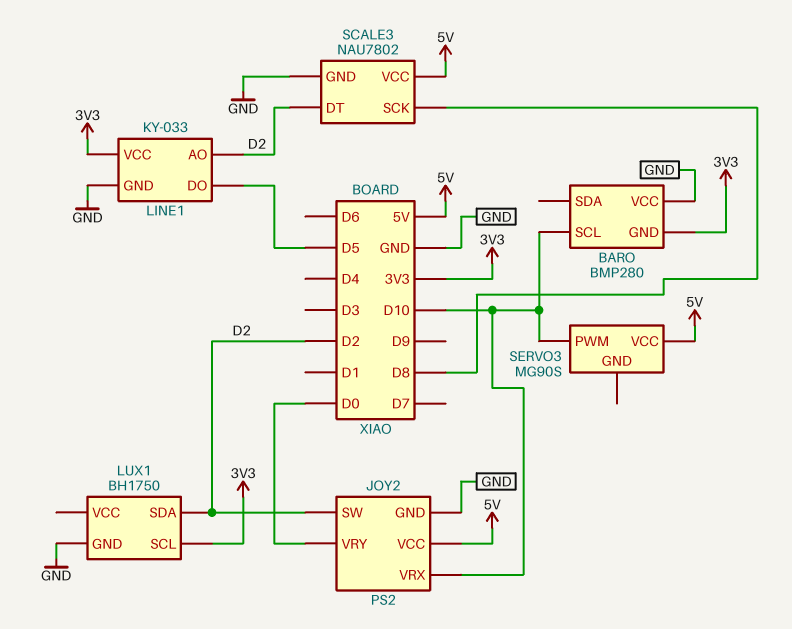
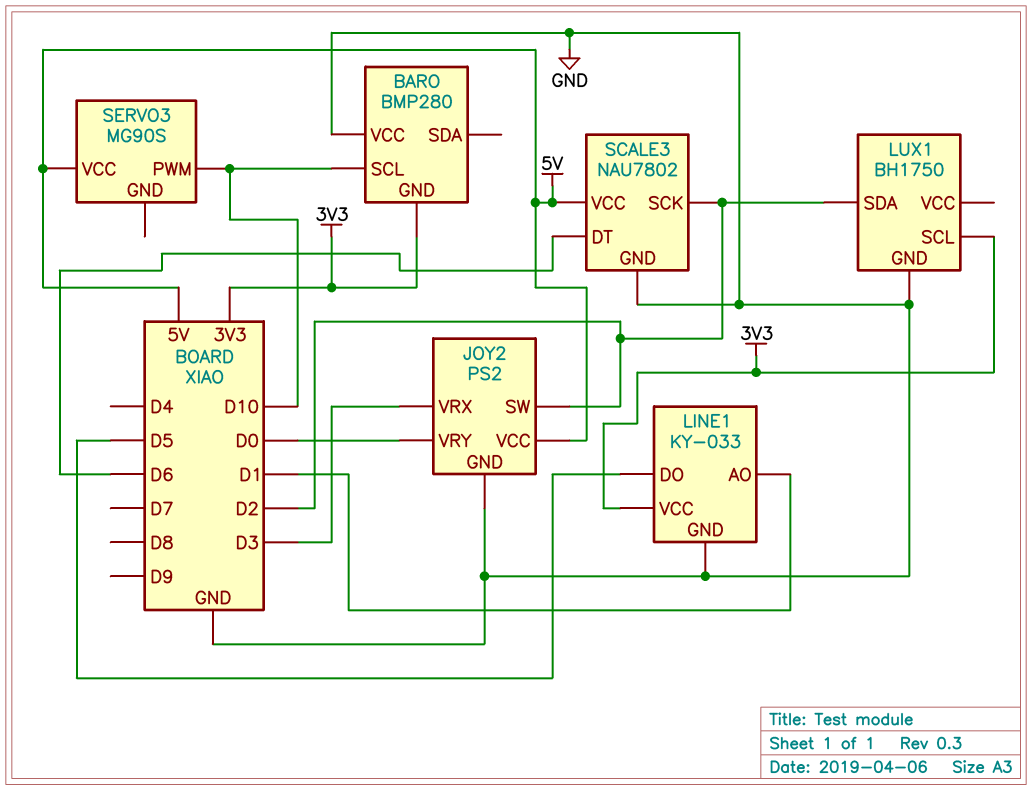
JOY2 pin VRX: D10 -> D3
LINE1 pin AO: D2 -> D1
SCALE3 pin DT: D2 -> D6
SCALE3 pin SCK: D8 -> D2

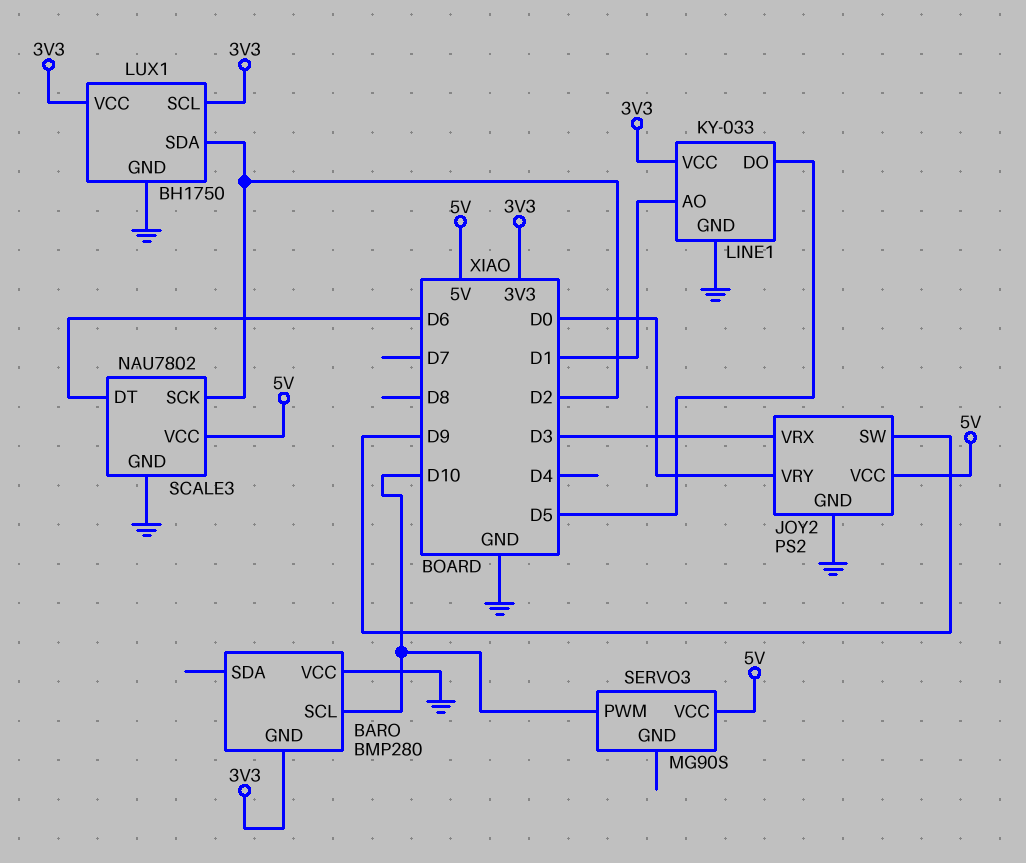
JOY2 pin SW: D2 -> D9
LUX1 pin VCC: none -> 3V3

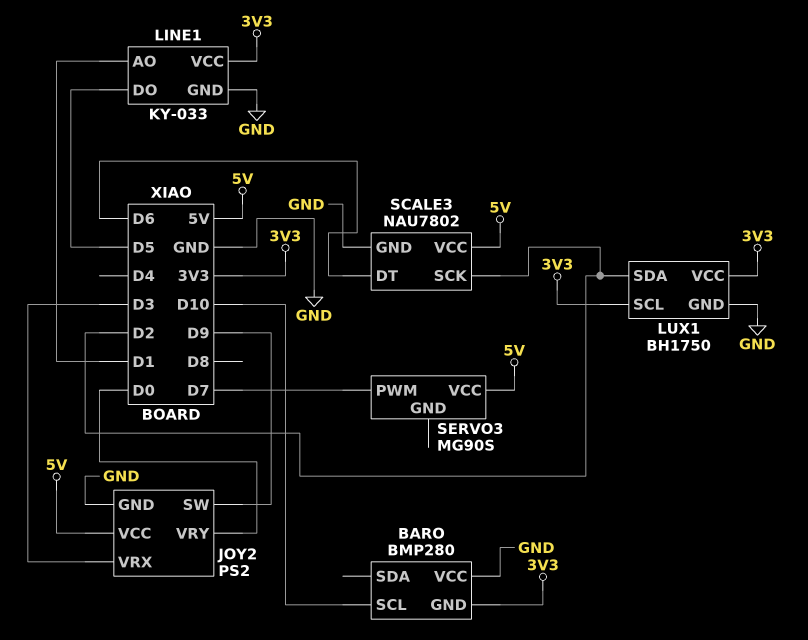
SERVO3 pin PWM: D10 -> D7

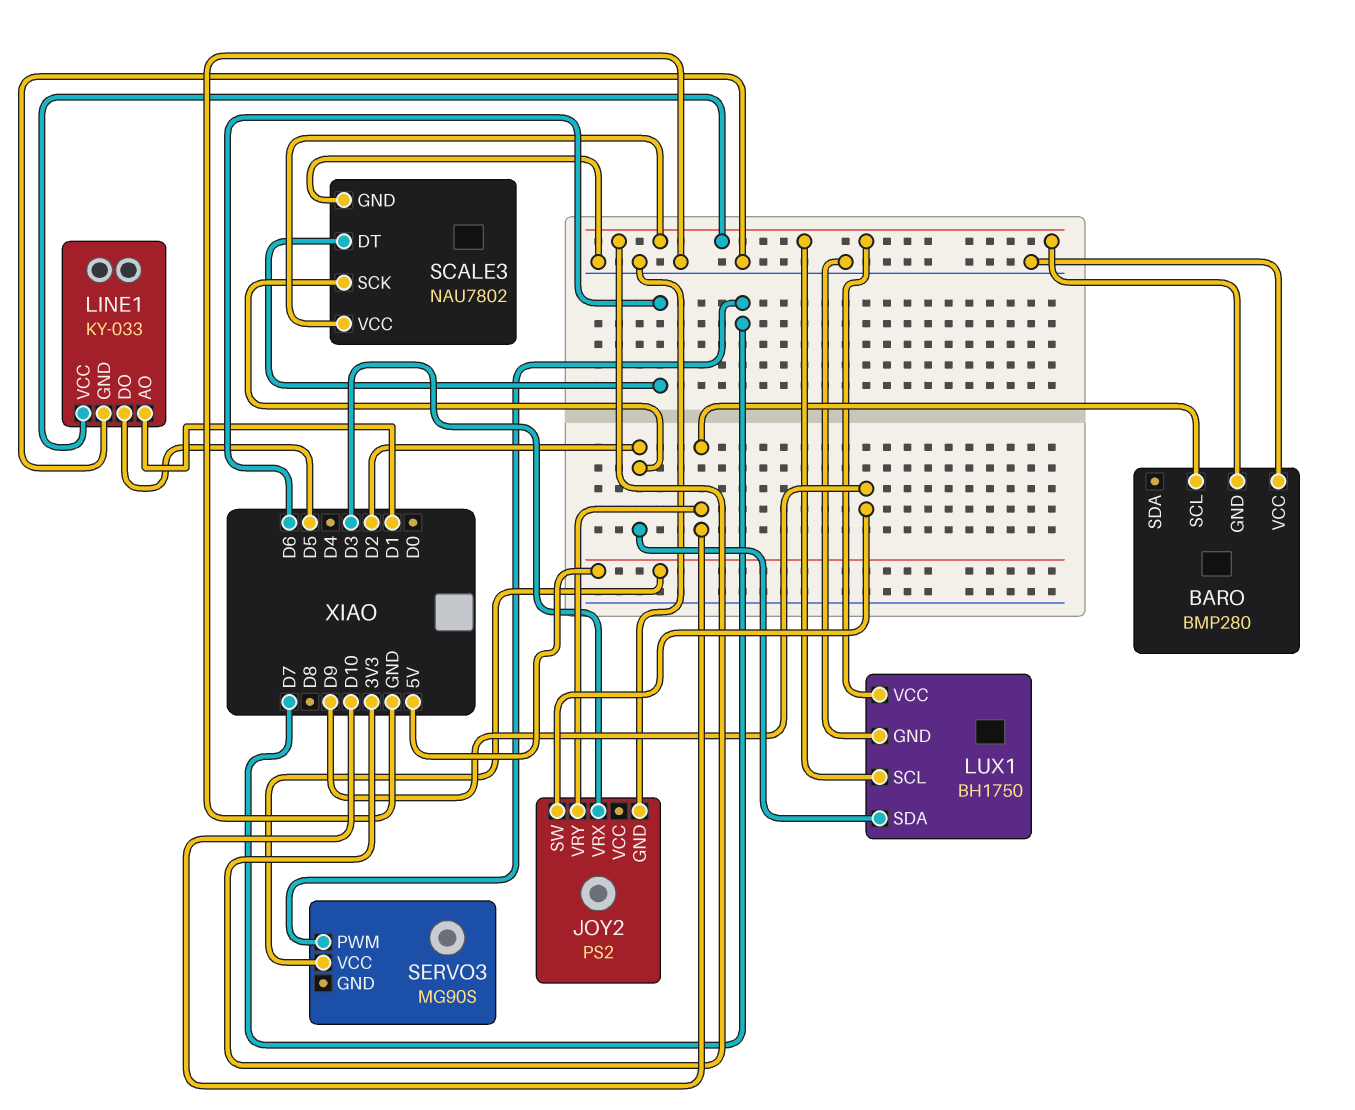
JOY2 pin VCC: 5V -> none
JOY2 pin VRY: D0 -> D10
SCALE3 pin VCC: 5V -> 3V3

